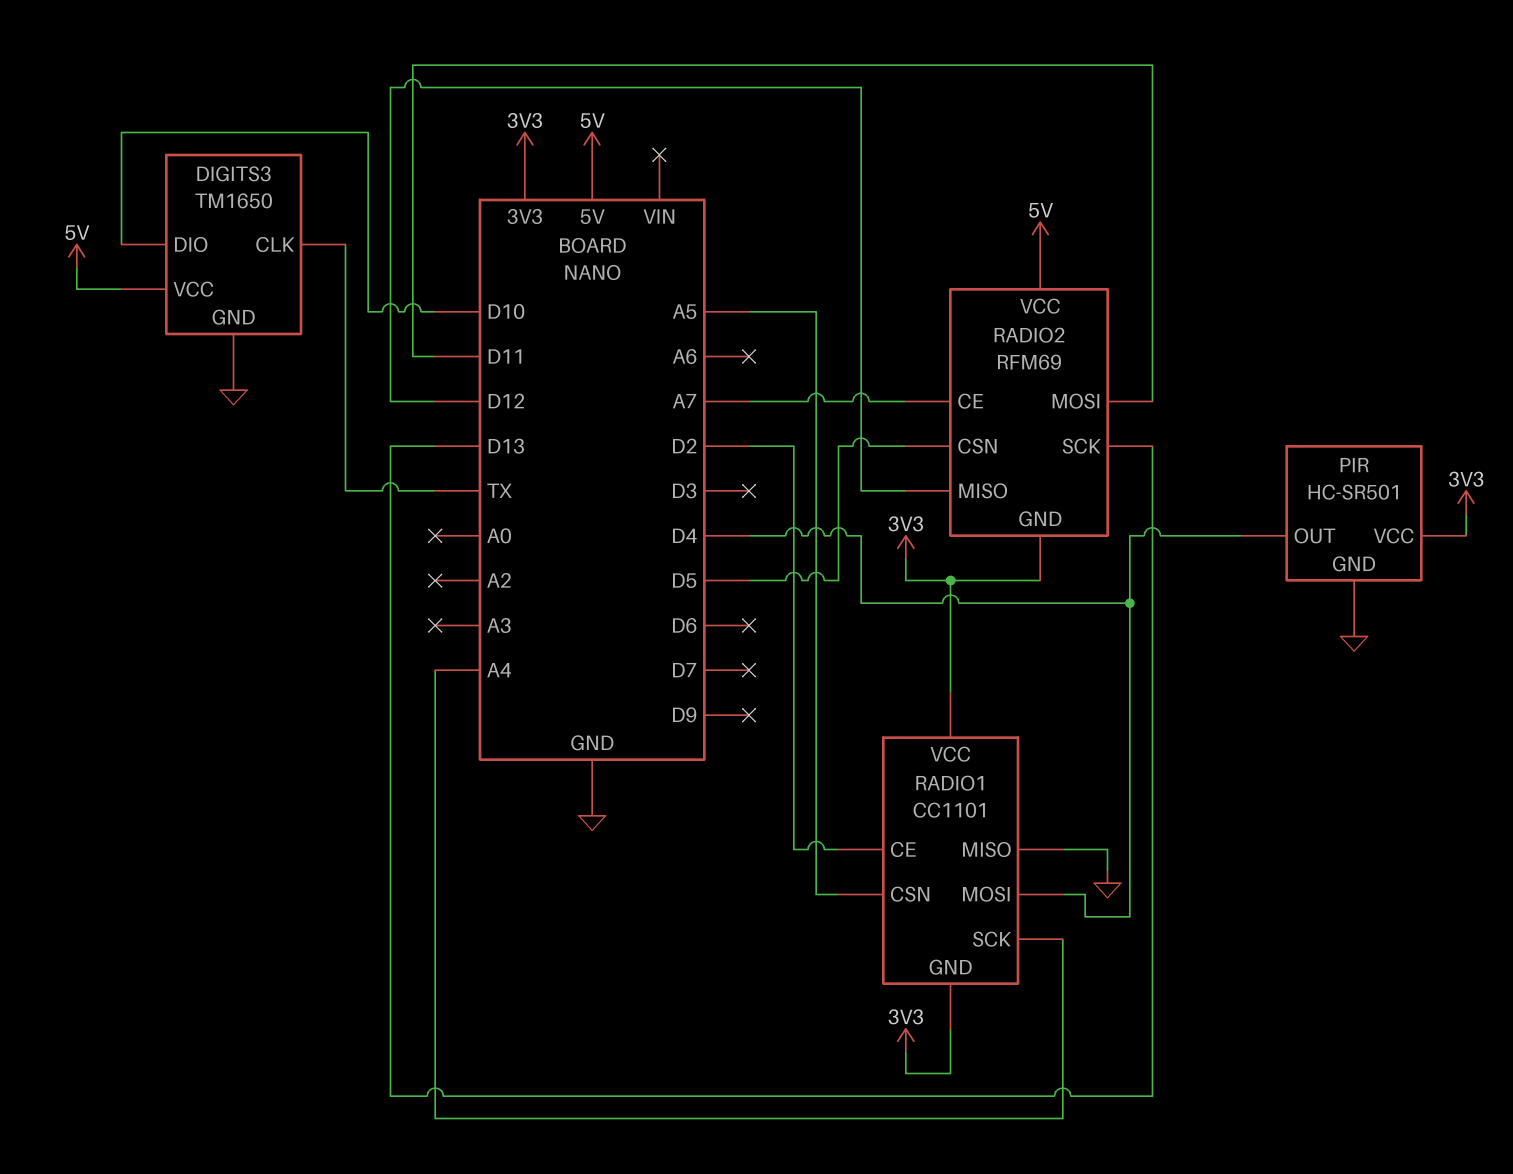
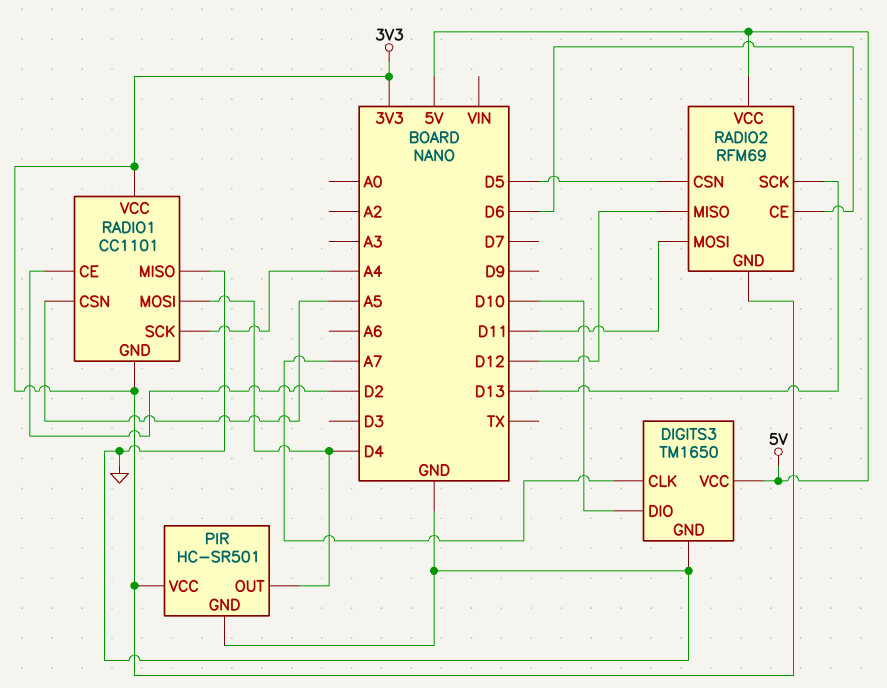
DIGITS3 pin CLK: TX -> A7
RADIO2 pin CE: A7 -> D6

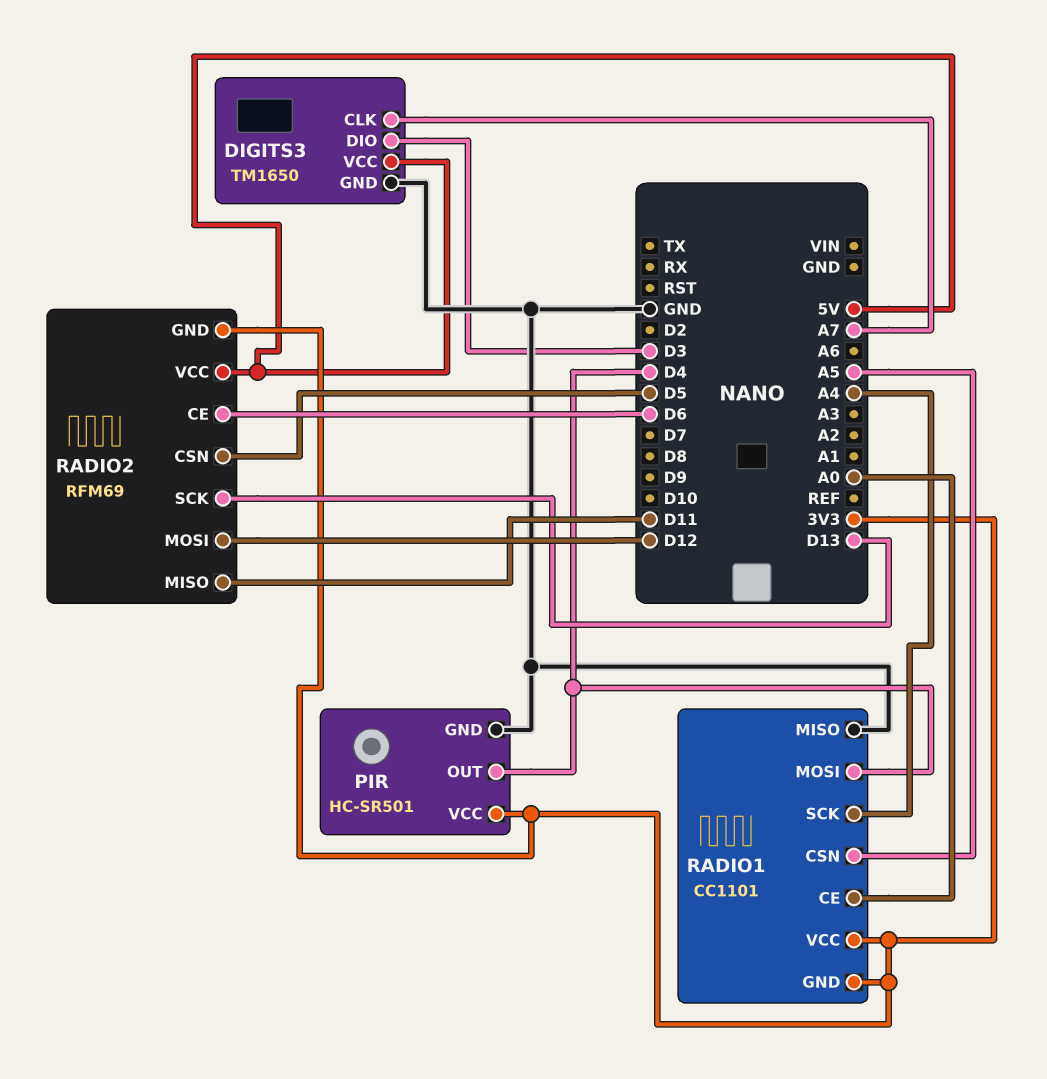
DIGITS3 pin DIO: D10 -> D3
RADIO1 pin CE: D2 -> A0
RADIO2 pin MISO: D12 -> D11
RADIO2 pin MOSI: D11 -> D12

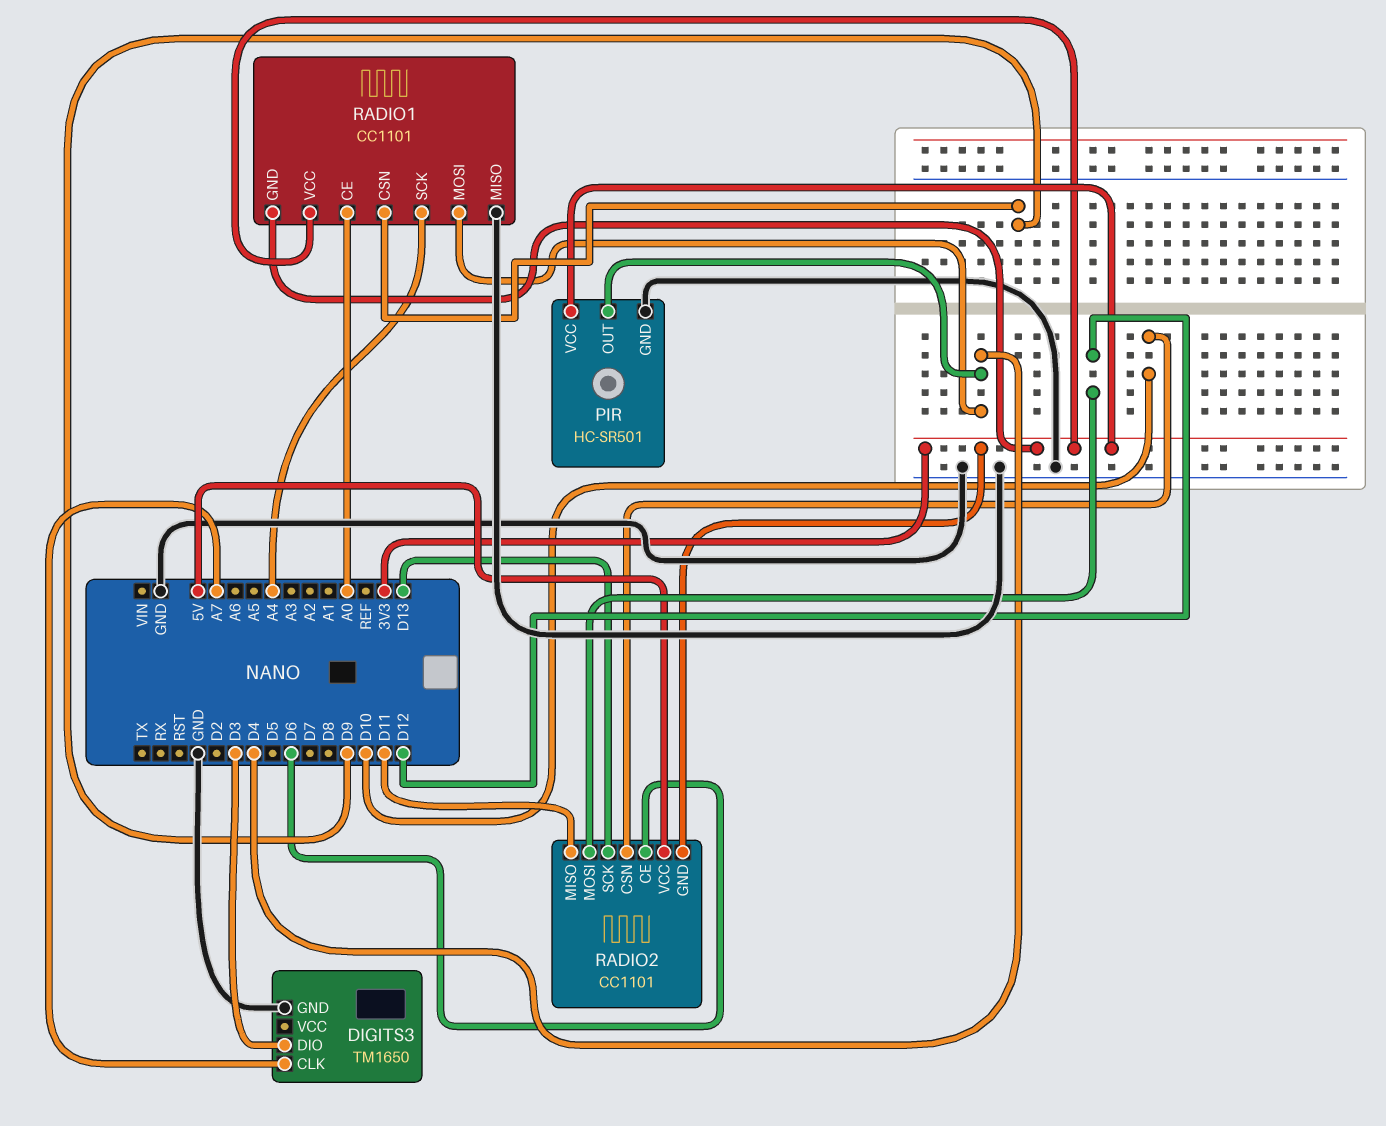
DIGITS3 pin VCC: 5V -> none
RADIO1 pin CSN: A5 -> D9
RADIO2: RFM69 -> CC1101
RADIO2 pin CSN: D5 -> D10

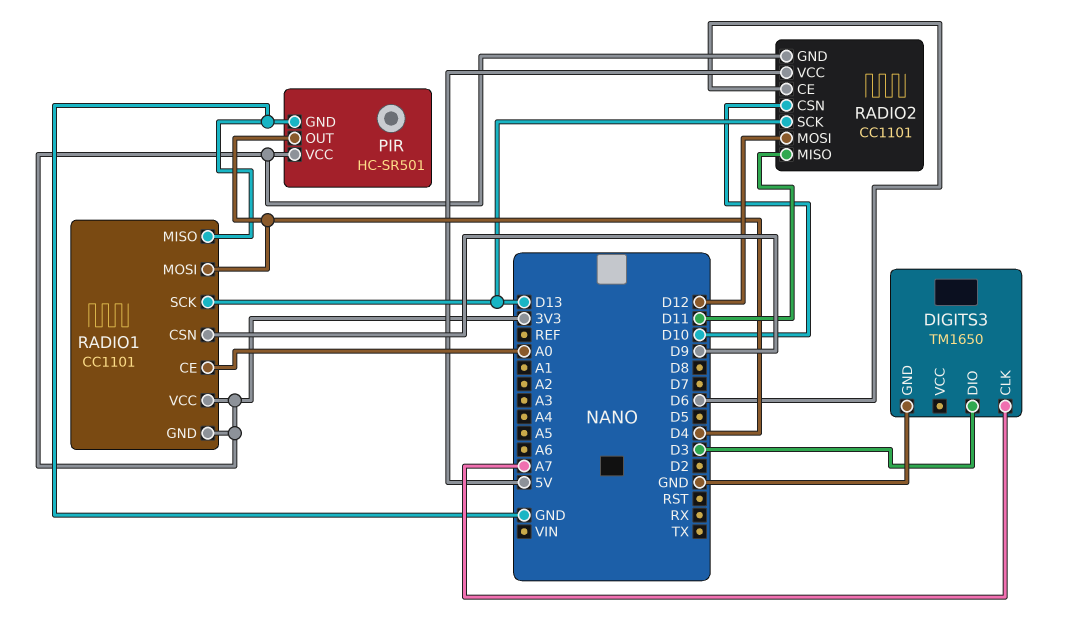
RADIO1 pin SCK: A4 -> D13

